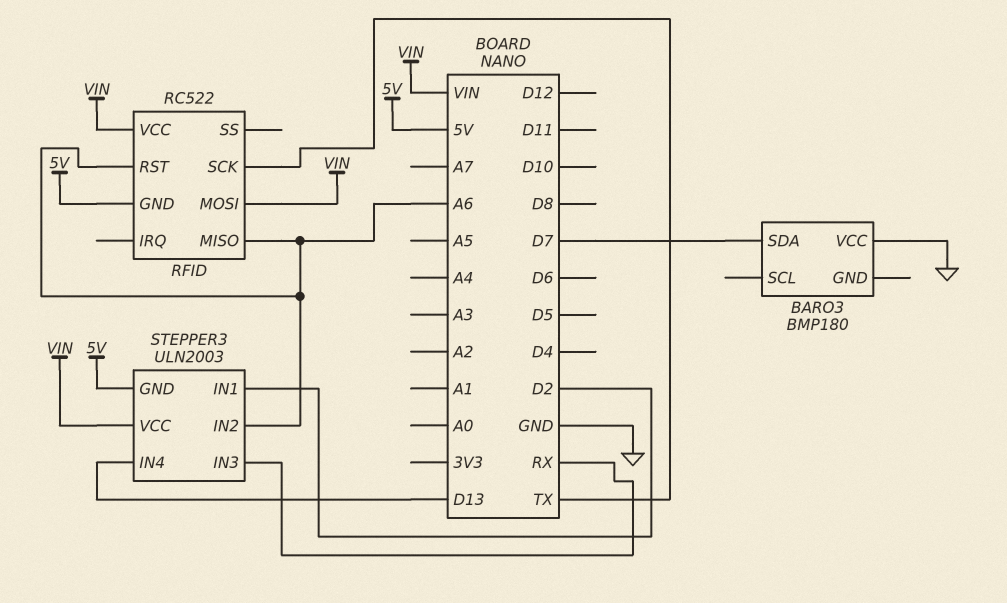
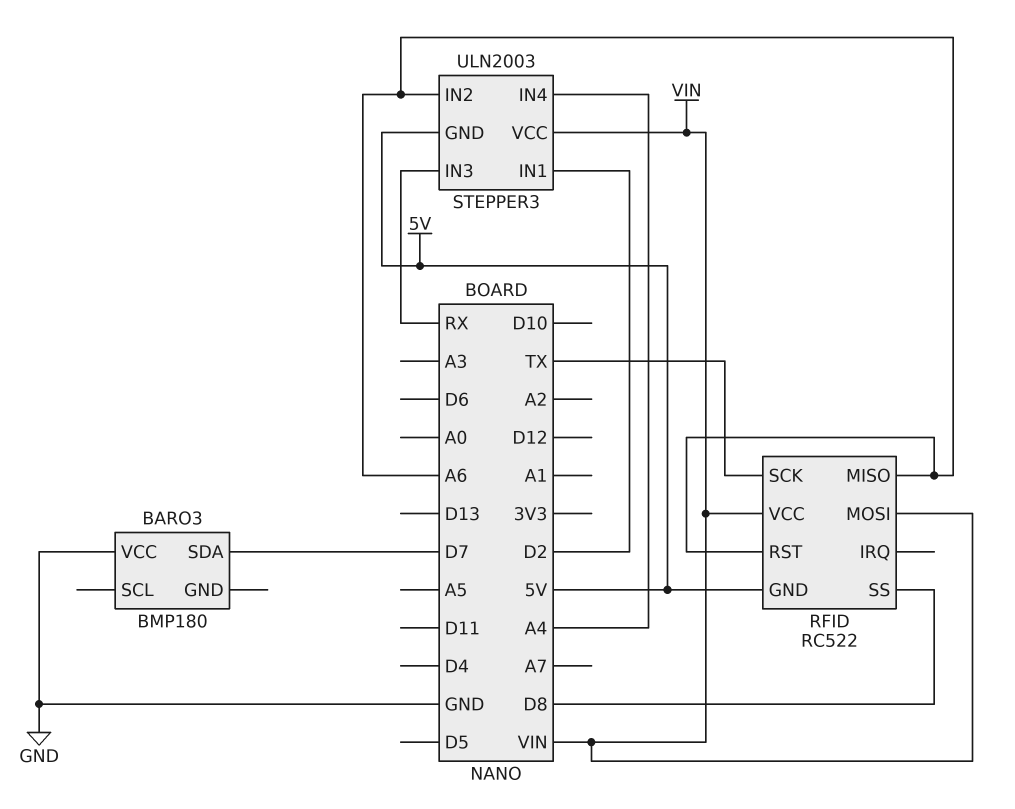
RFID pin SS: none -> D8
STEPPER3 pin IN4: D13 -> A4

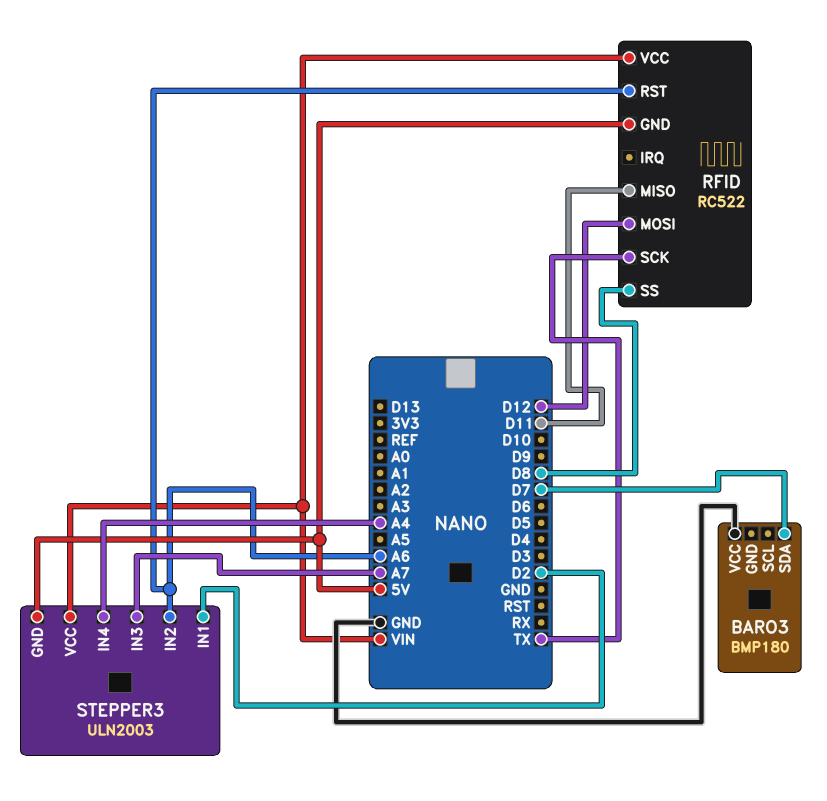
RFID pin MISO: A6 -> D11
RFID pin MOSI: VIN -> D12
STEPPER3 pin IN3: RX -> A7

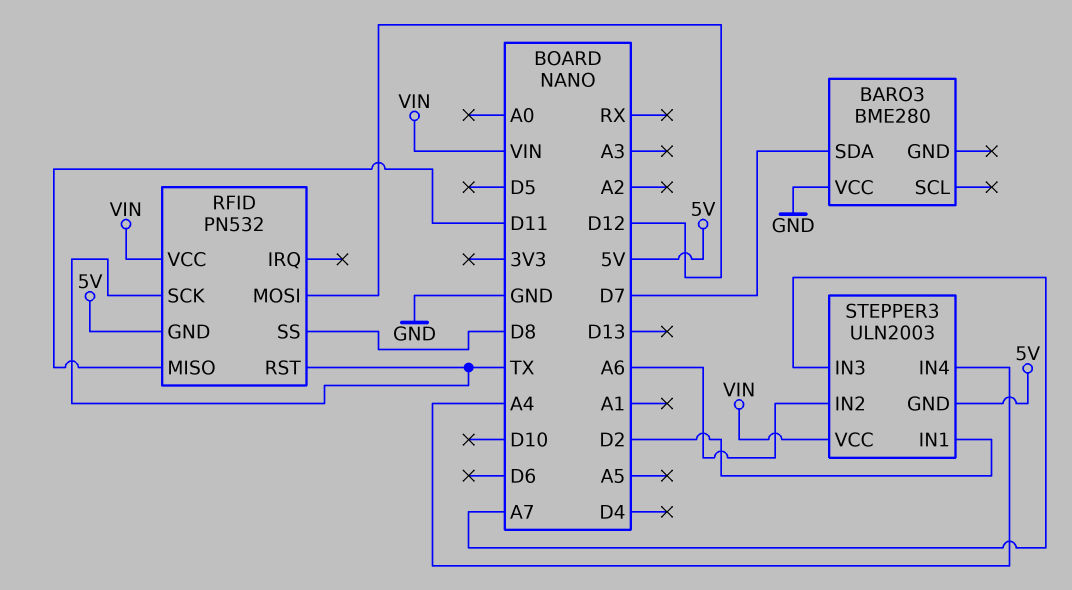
BARO3: BMP180 -> BME280
RFID: RC522 -> PN532
RFID pin RST: A6 -> TX

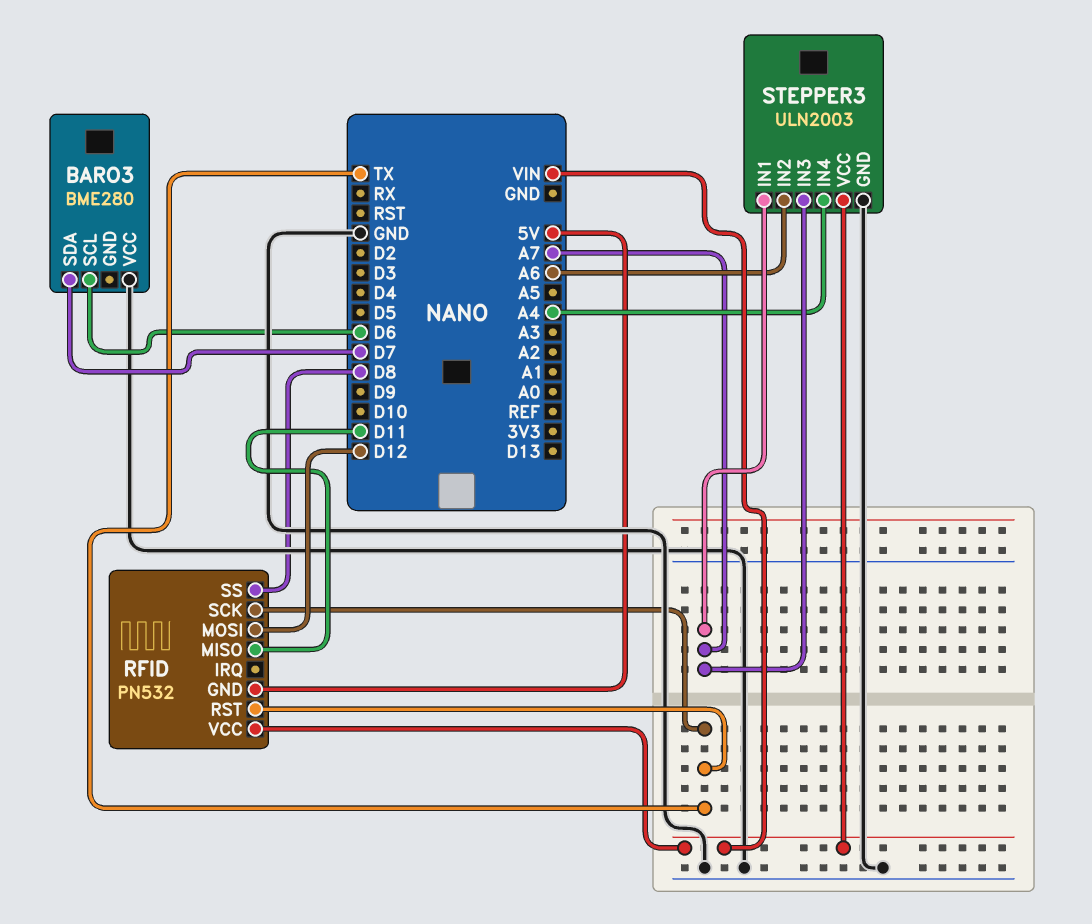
BARO3 pin SCL: none -> D6
STEPPER3 pin GND: 5V -> GND
STEPPER3 pin IN1: D2 -> A7

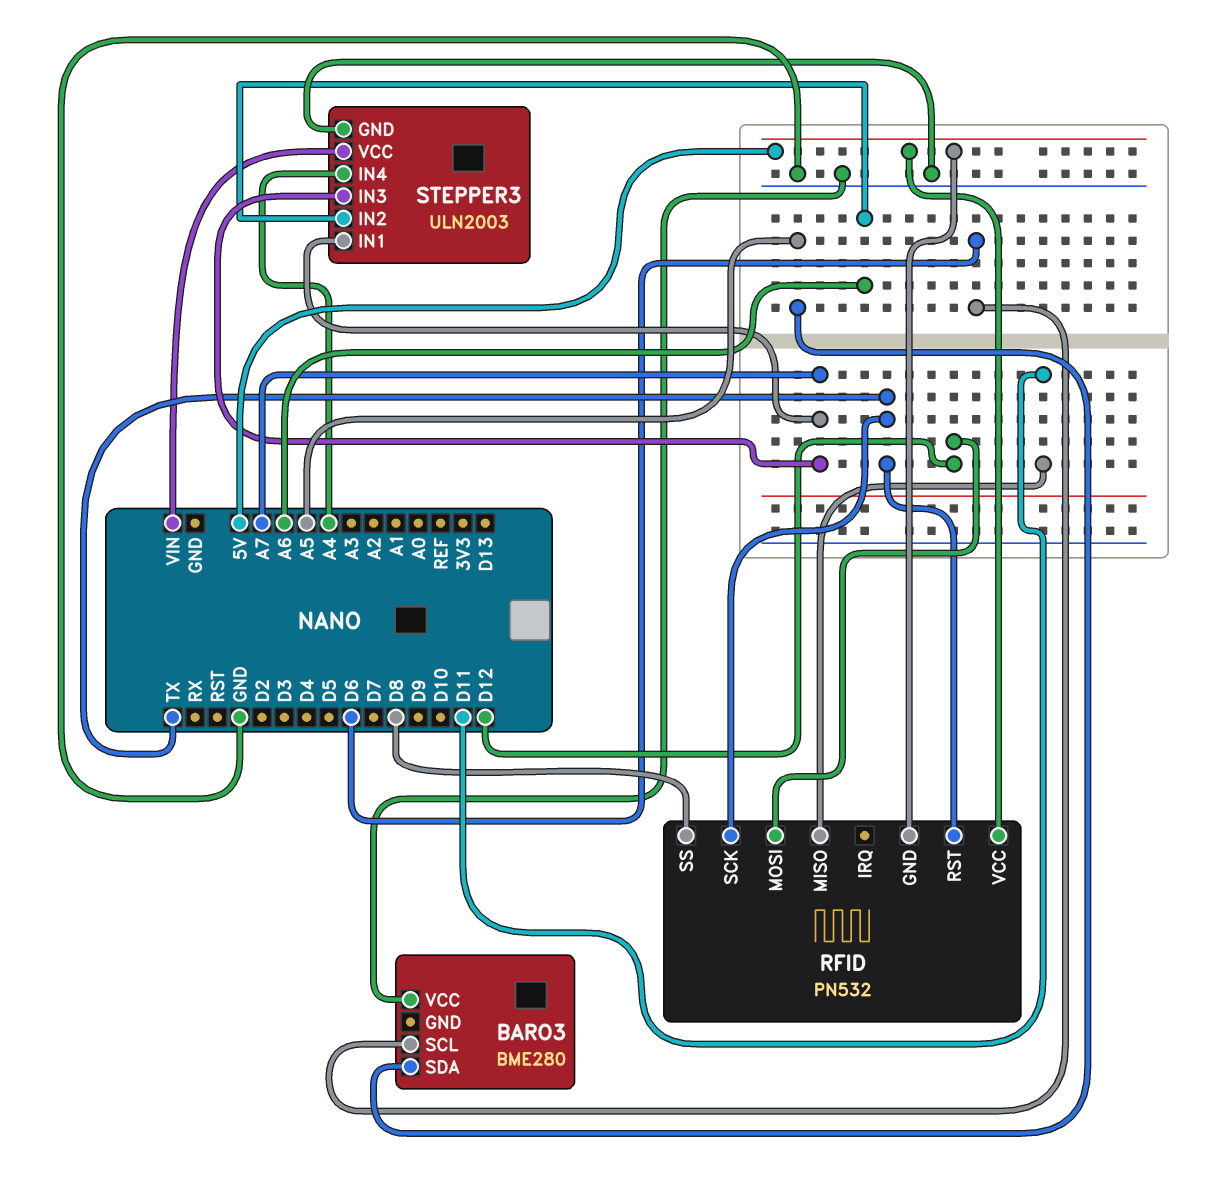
BARO3 pin SDA: D7 -> A5
RFID pin VCC: VIN -> 5V

